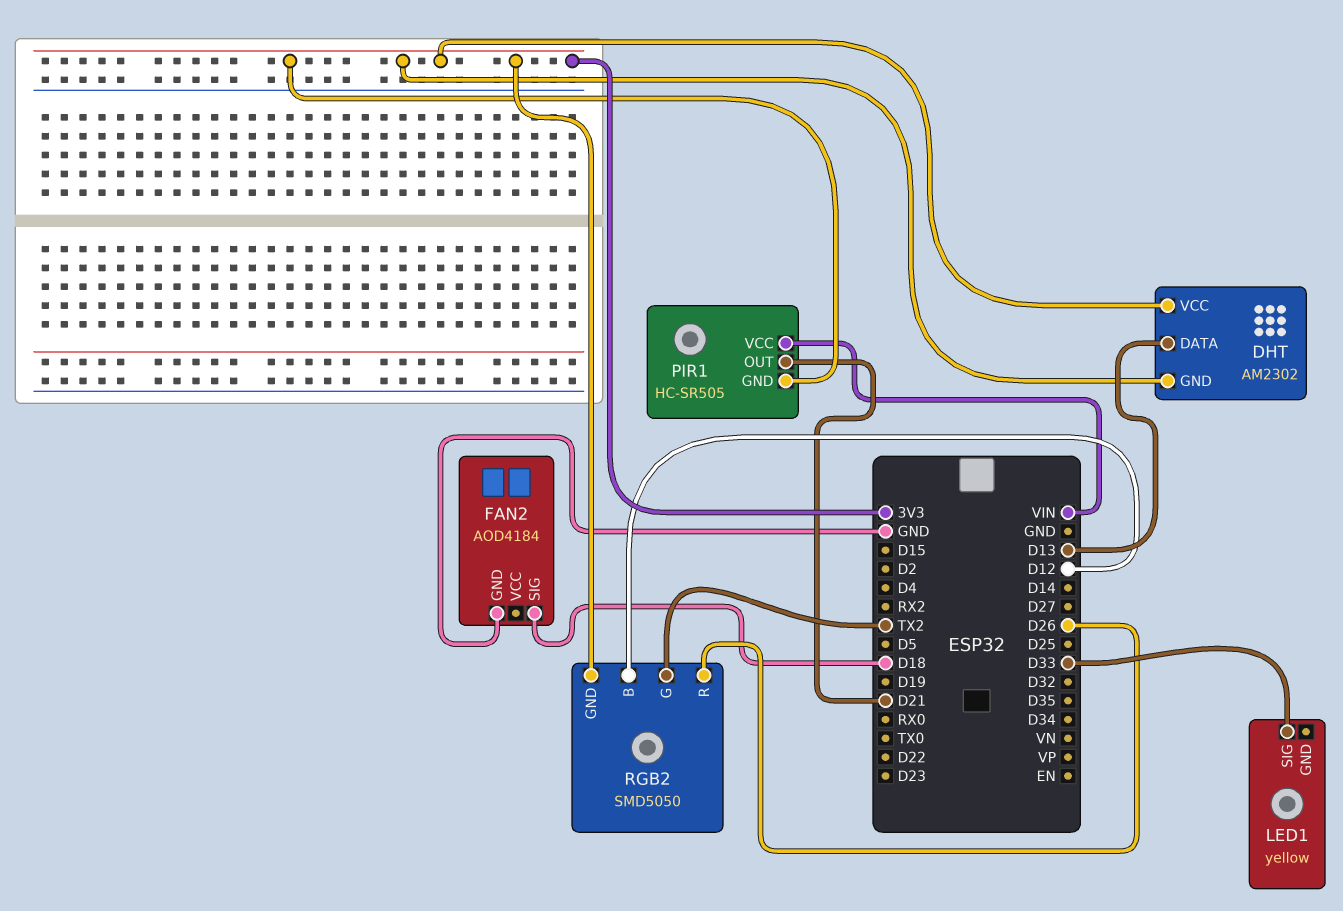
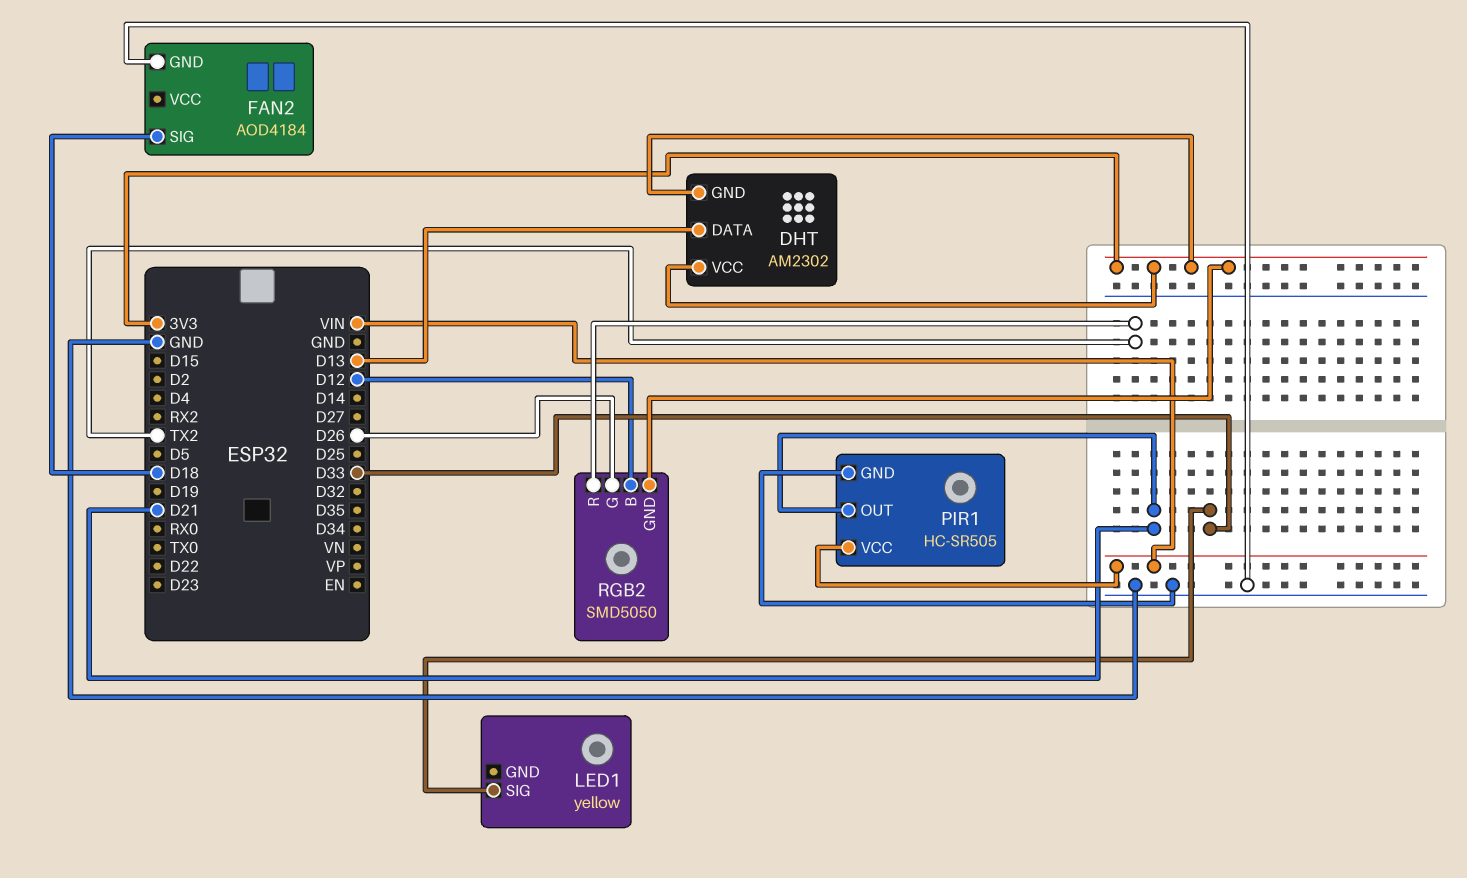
PIR1 pin GND: 3V3 -> GND
RGB2 pin G: TX2 -> D26
RGB2 pin R: D26 -> TX2

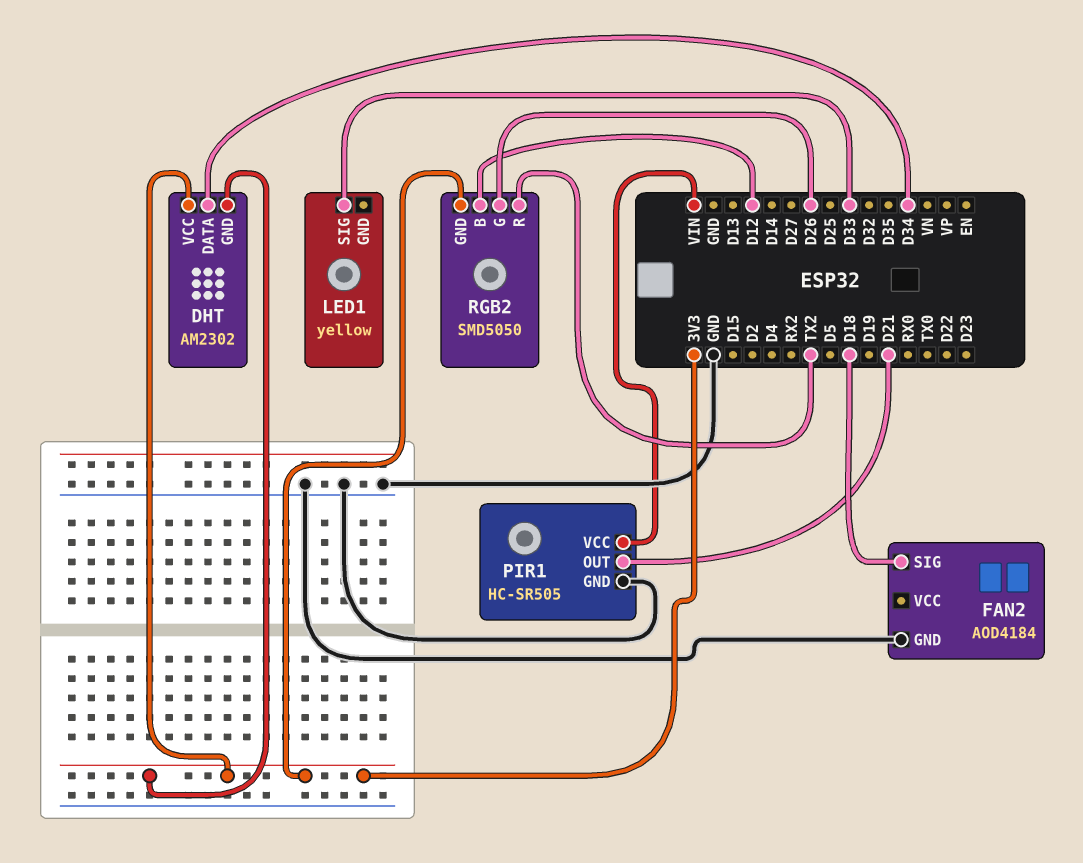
DHT pin DATA: D13 -> D34

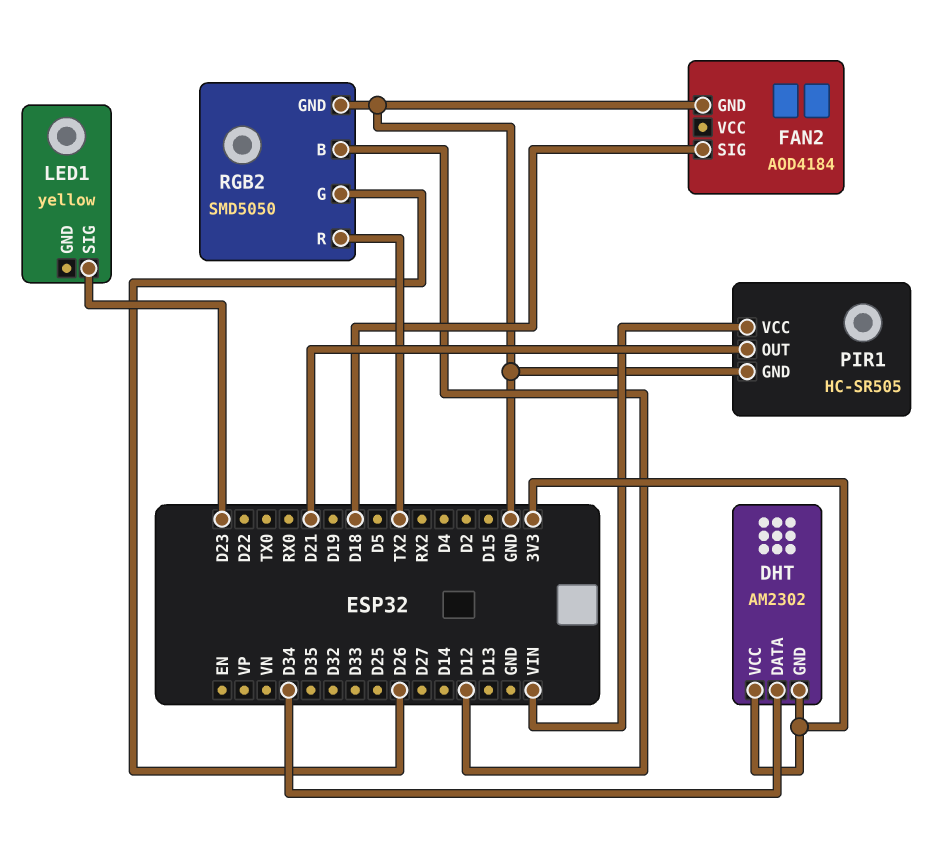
LED1 pin SIG: D33 -> D23
RGB2 pin GND: 3V3 -> GND

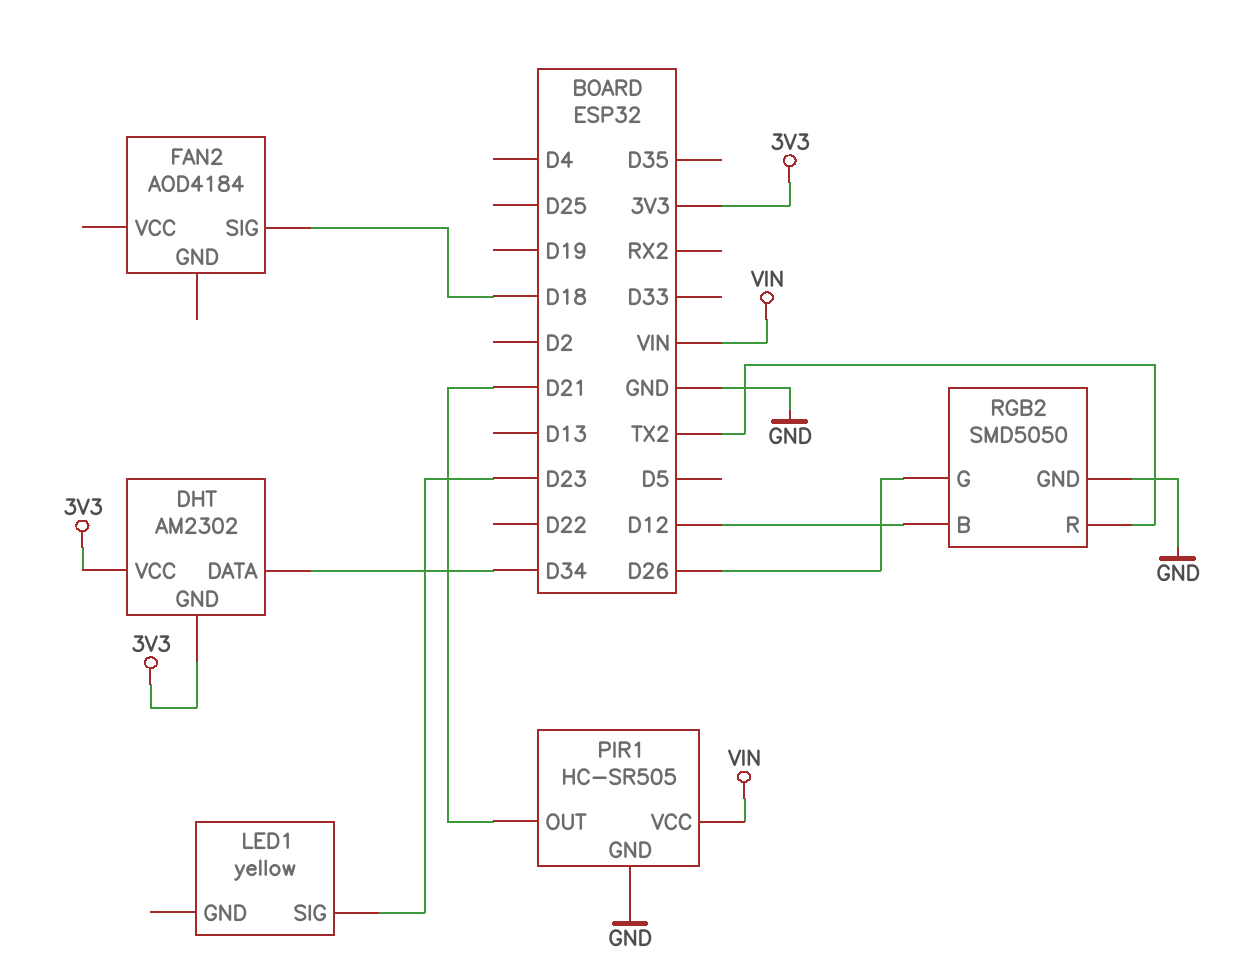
FAN2 pin GND: GND -> none

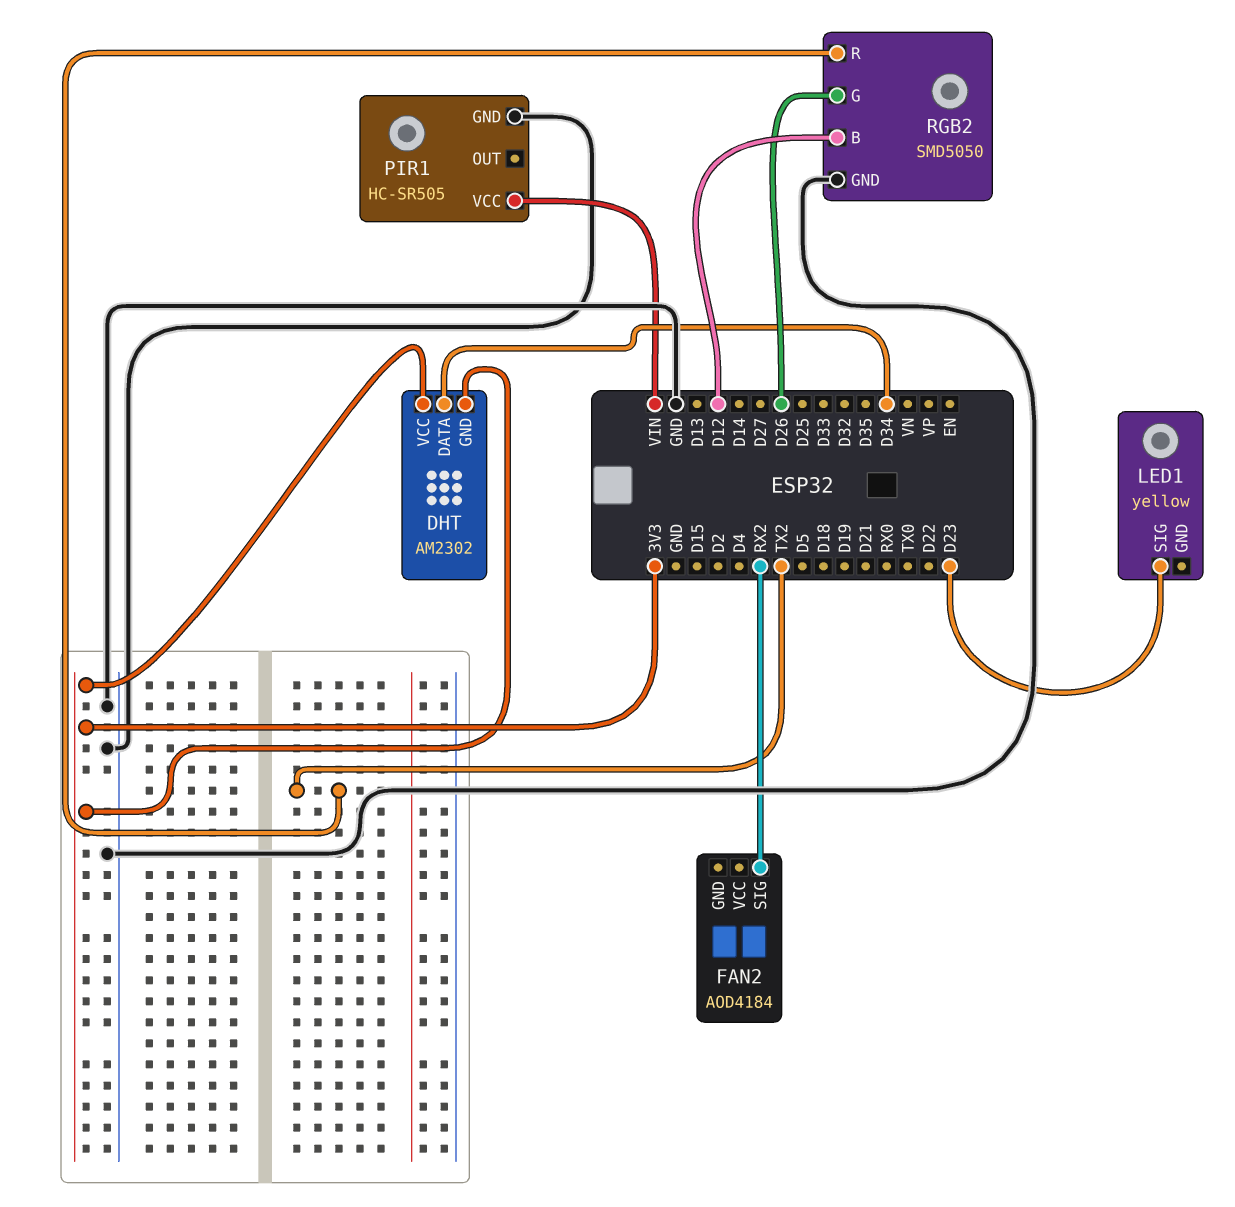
FAN2 pin SIG: D18 -> RX2
PIR1 pin OUT: D21 -> none

